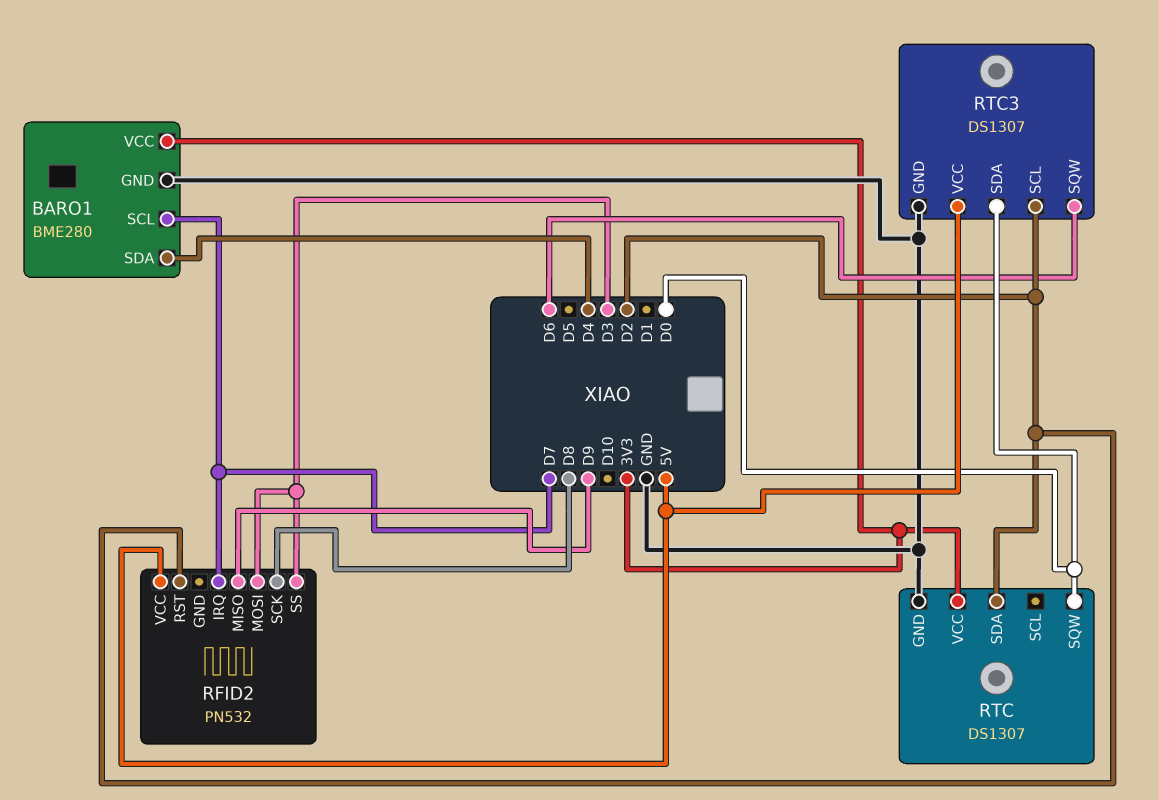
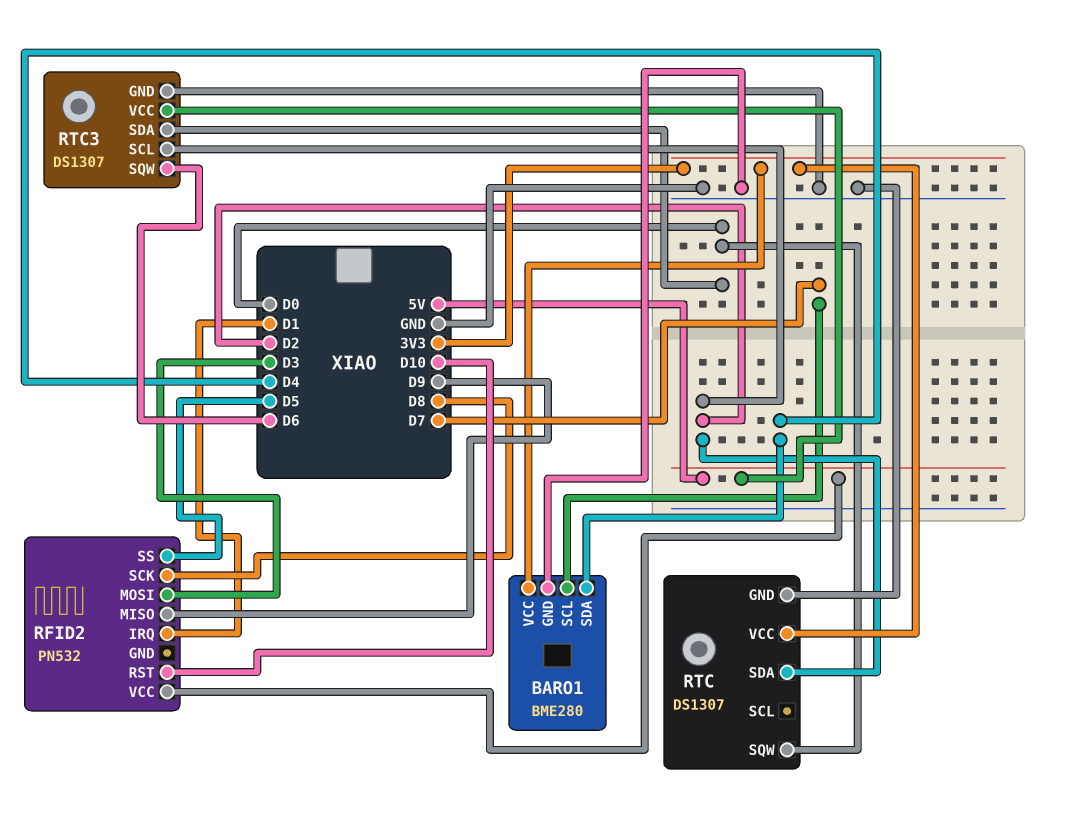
RFID2 pin IRQ: D7 -> D1
RFID2 pin RST: D2 -> D10
RFID2 pin SS: D3 -> D5

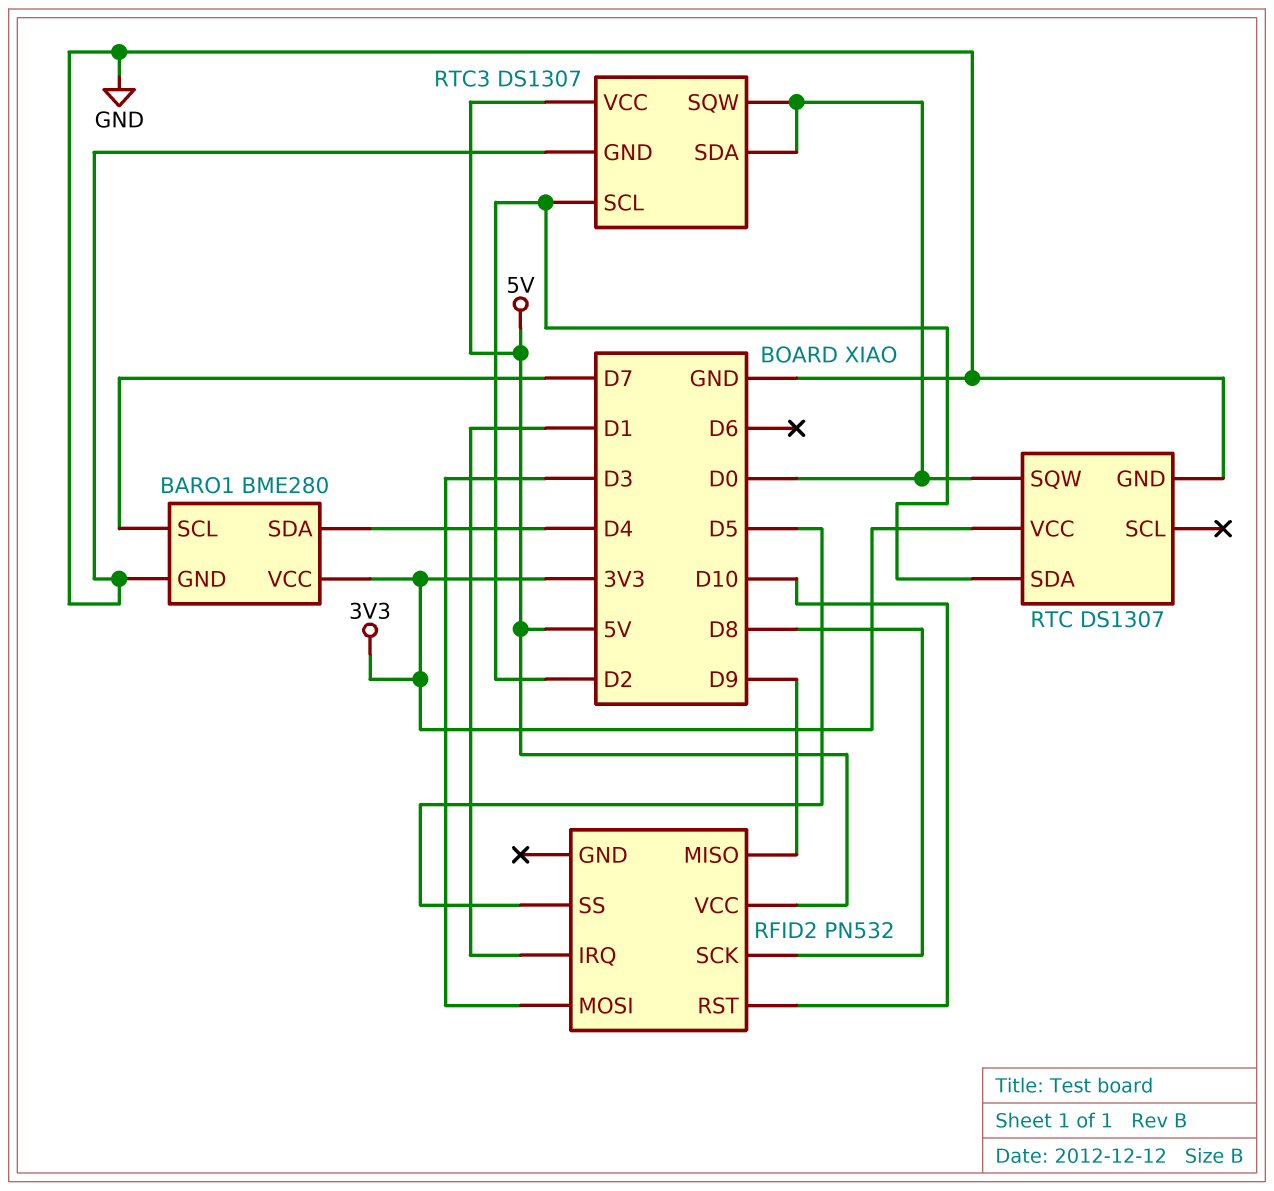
RTC3 pin SQW: D6 -> D0

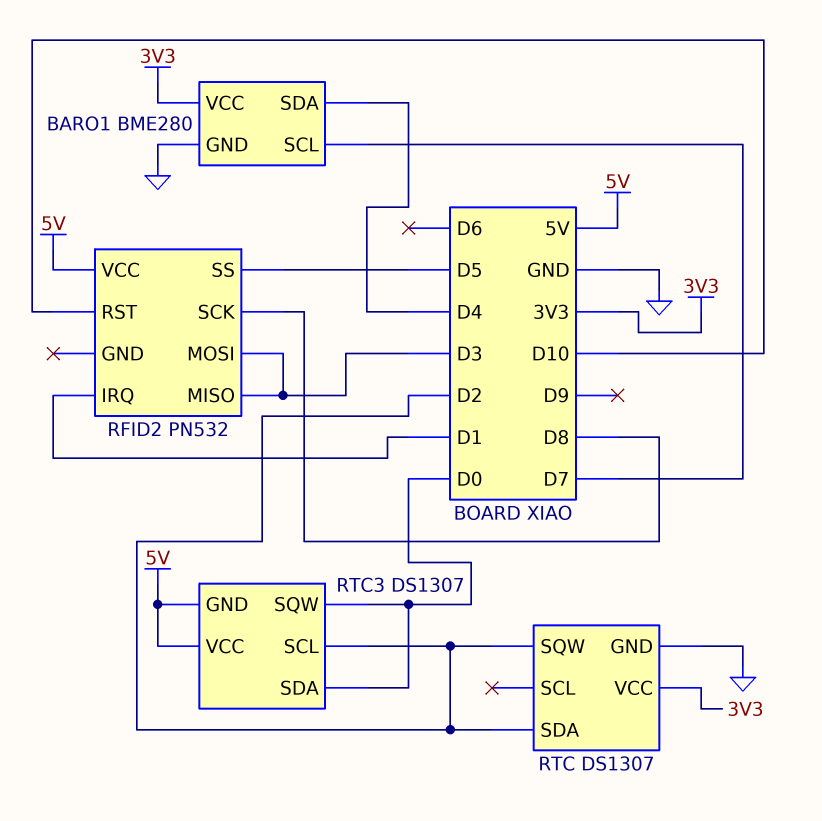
RFID2 pin MISO: D9 -> D3
RTC pin SQW: D0 -> D2
RTC3 pin GND: GND -> 5V

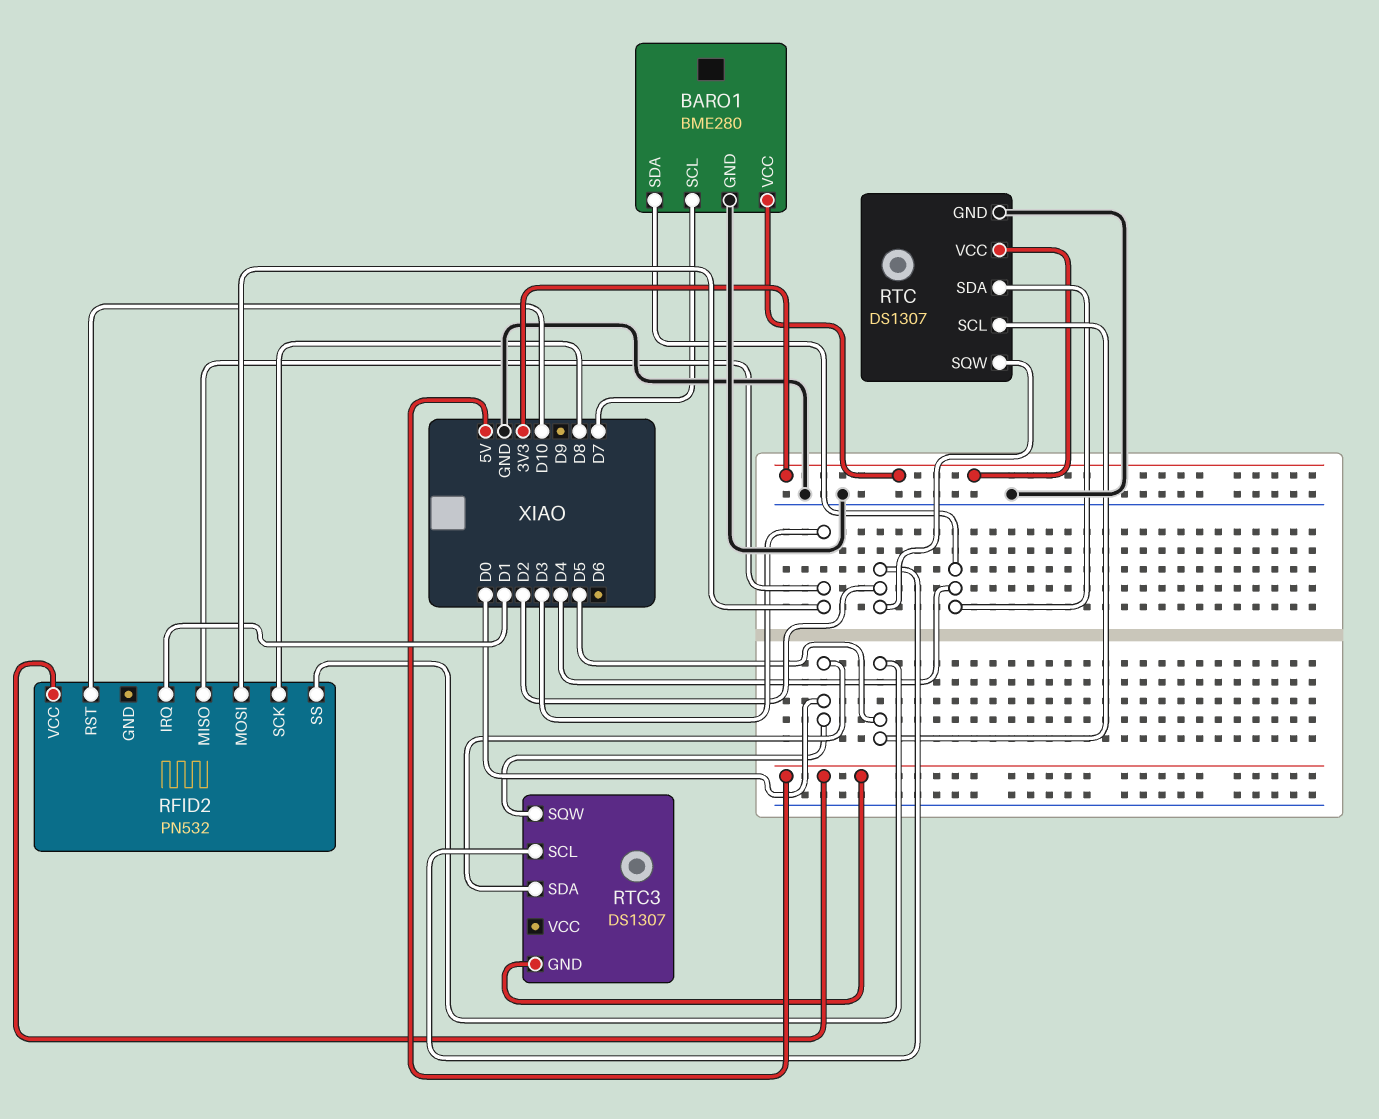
RTC pin SCL: none -> D5
RTC pin SDA: D2 -> D4
RTC3 pin VCC: 5V -> none

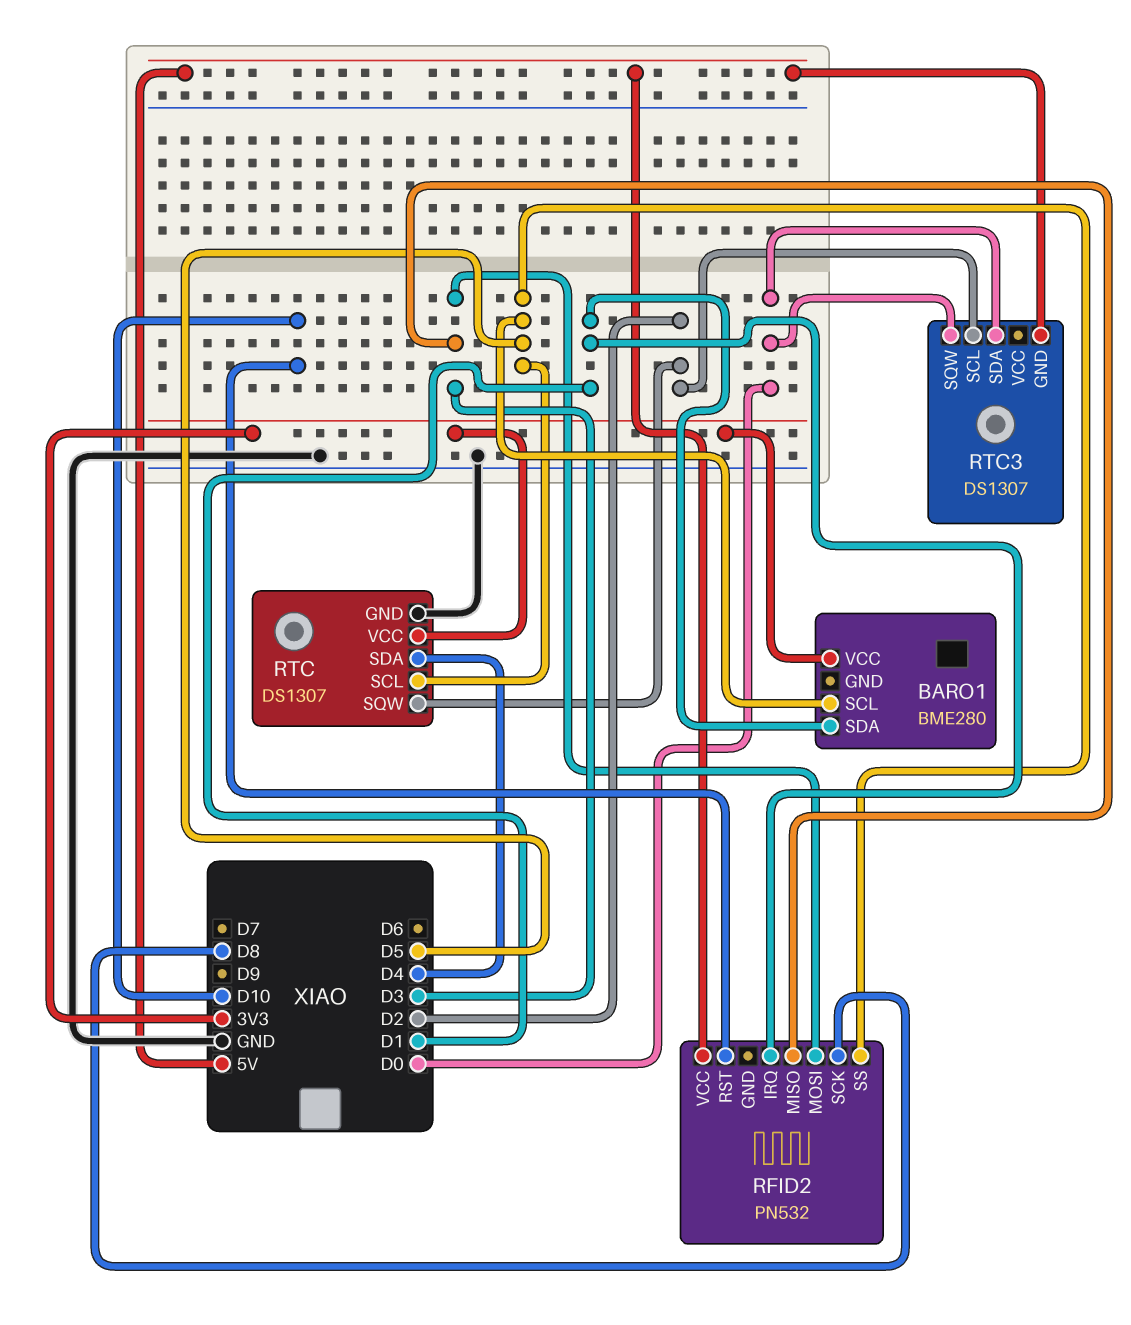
BARO1 pin GND: GND -> none
BARO1 pin SCL: D7 -> D5
BARO1 pin SDA: D4 -> D1

